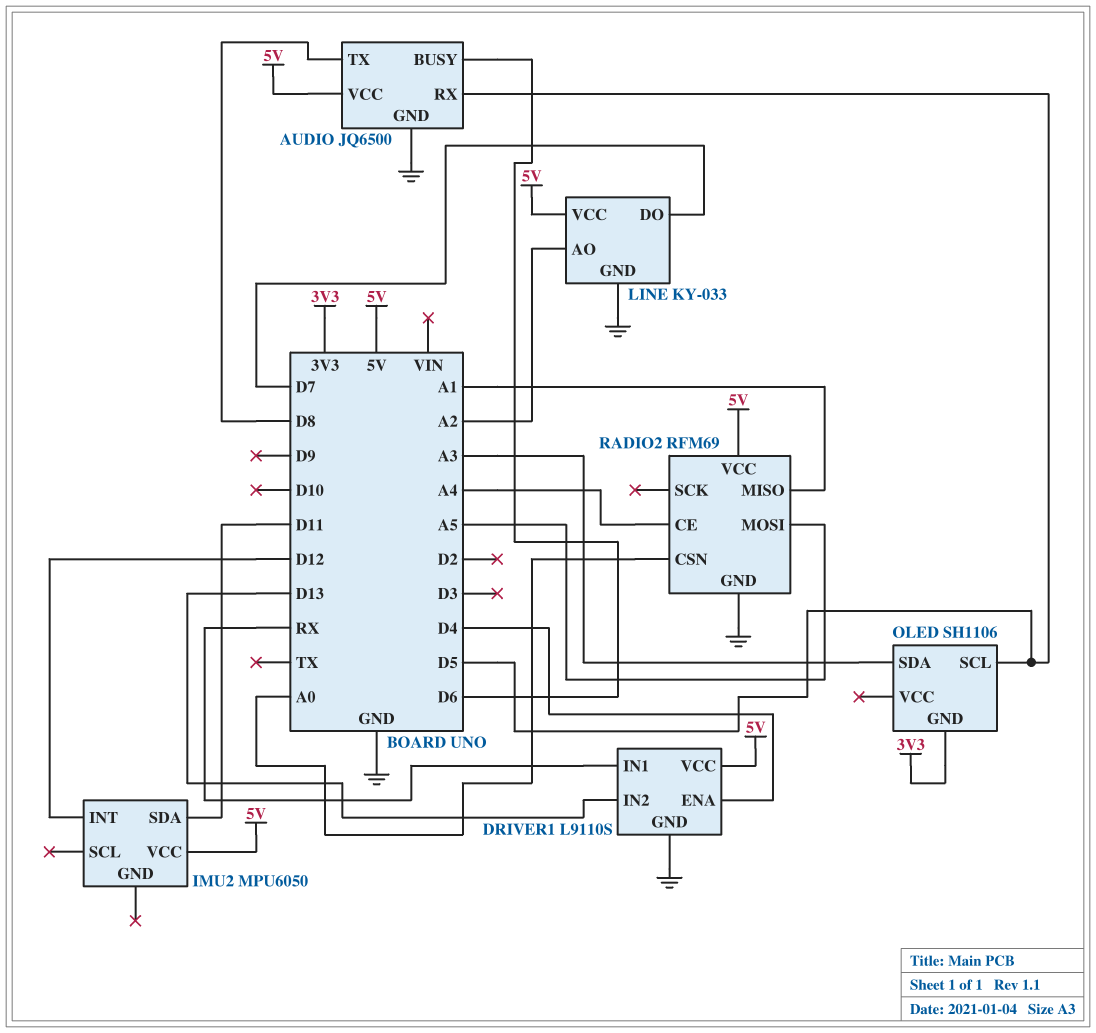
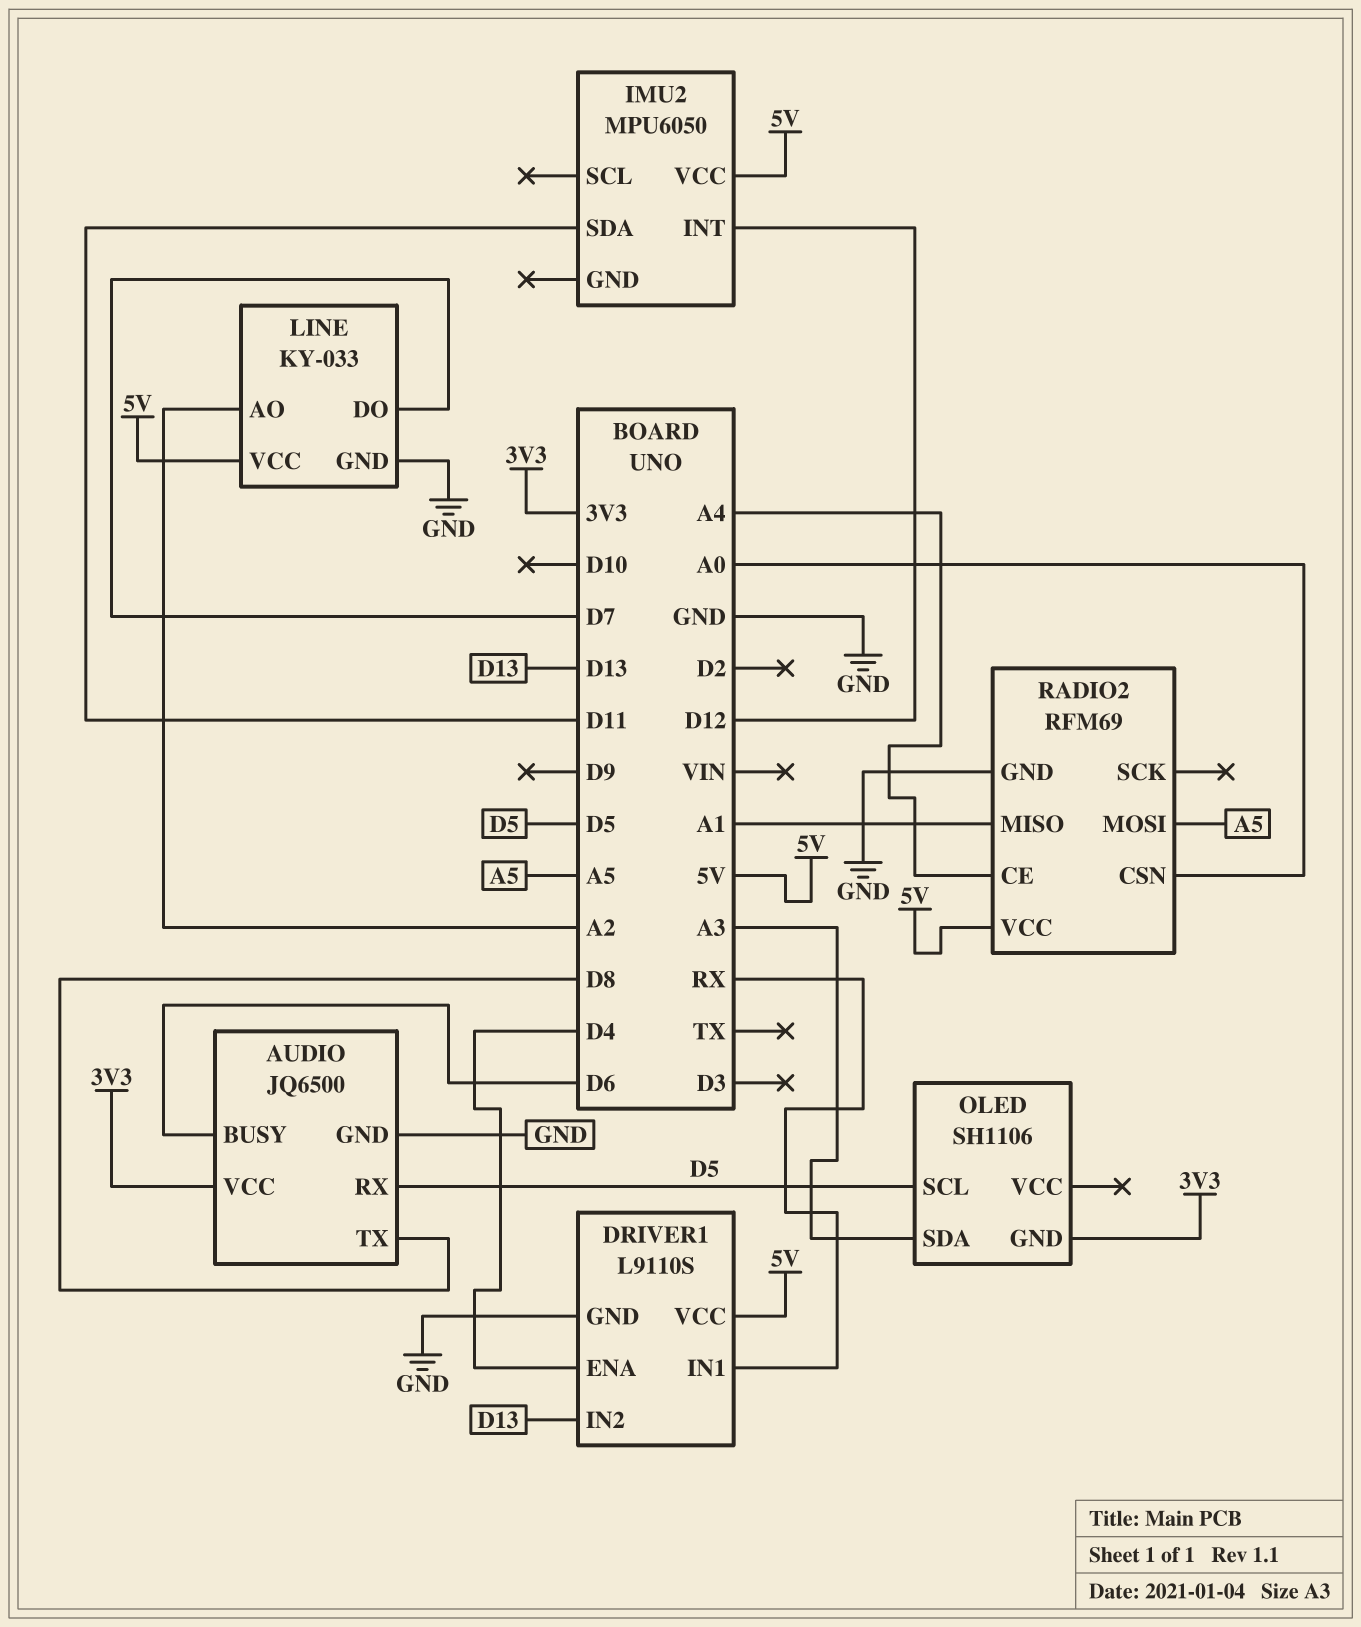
AUDIO pin VCC: 5V -> 3V3

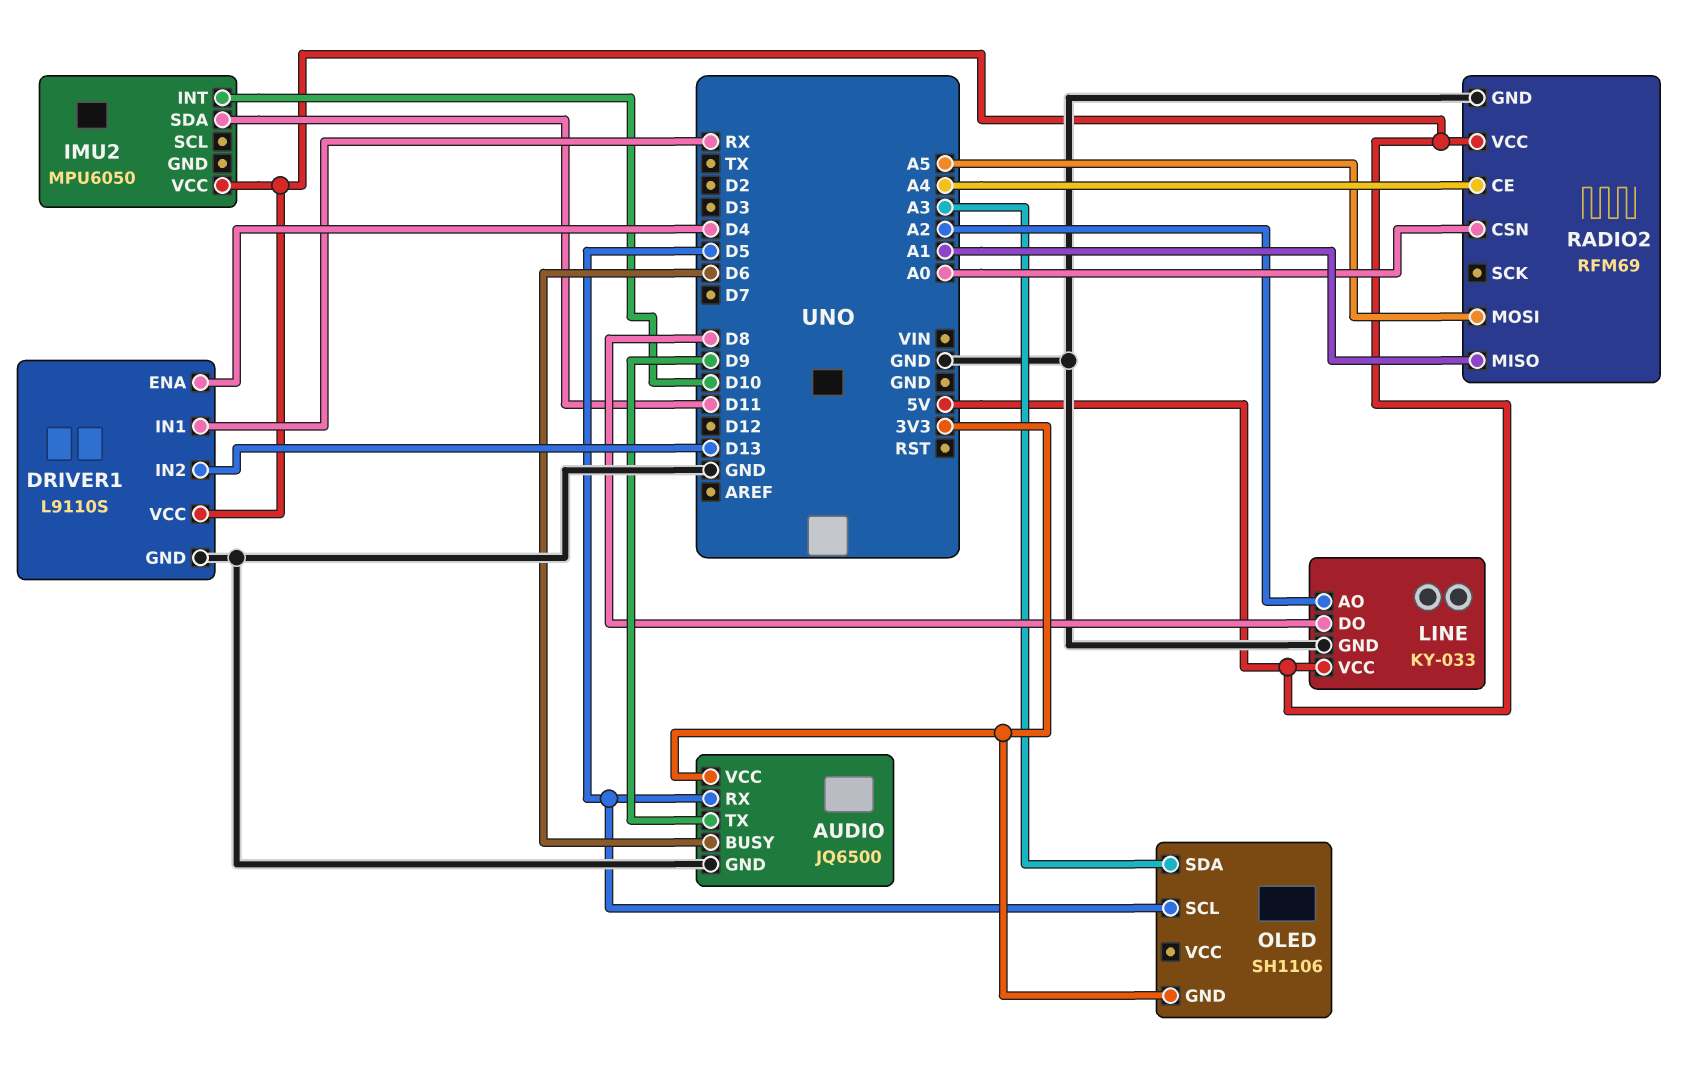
AUDIO pin TX: D8 -> D9
IMU2 pin INT: D12 -> D10
LINE pin DO: D7 -> D8

